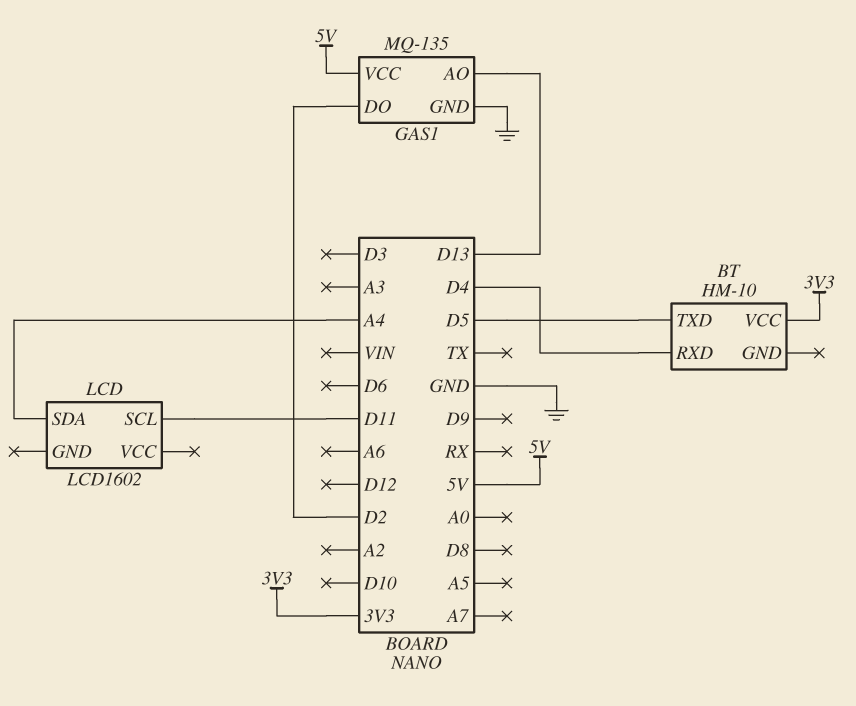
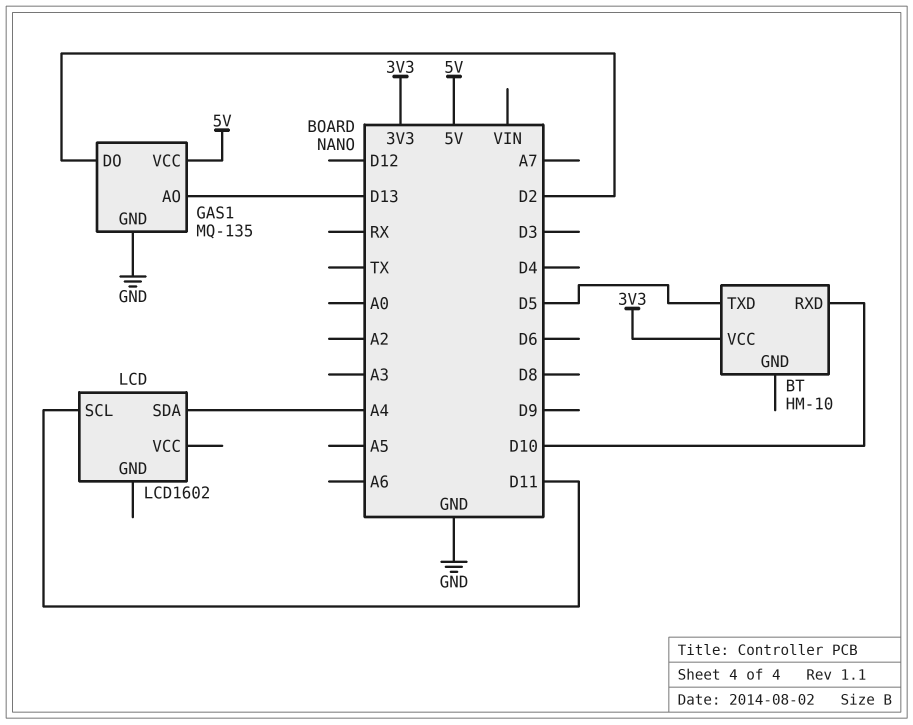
BT pin RXD: D4 -> D10

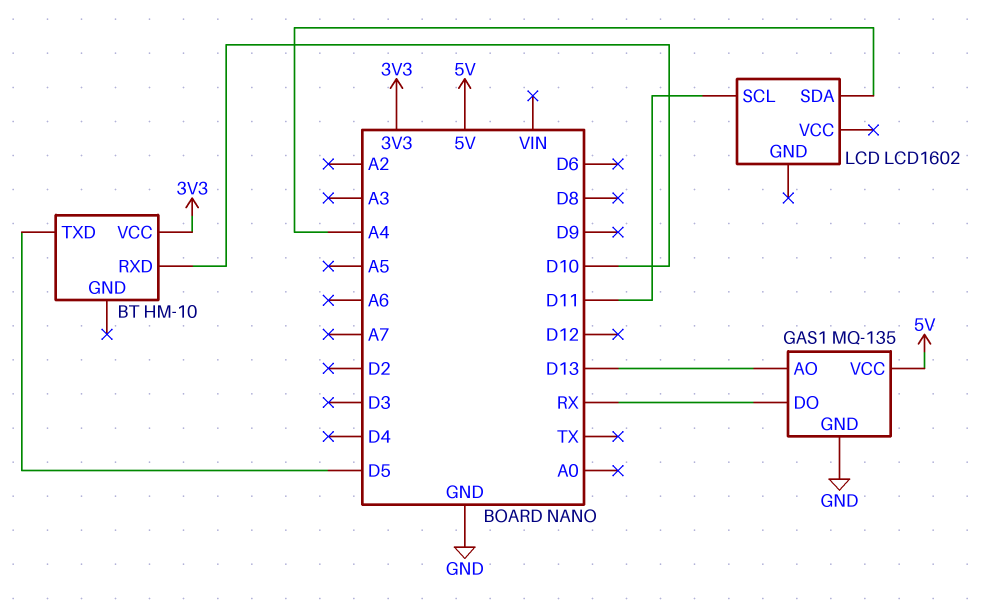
GAS1 pin DO: D2 -> RX

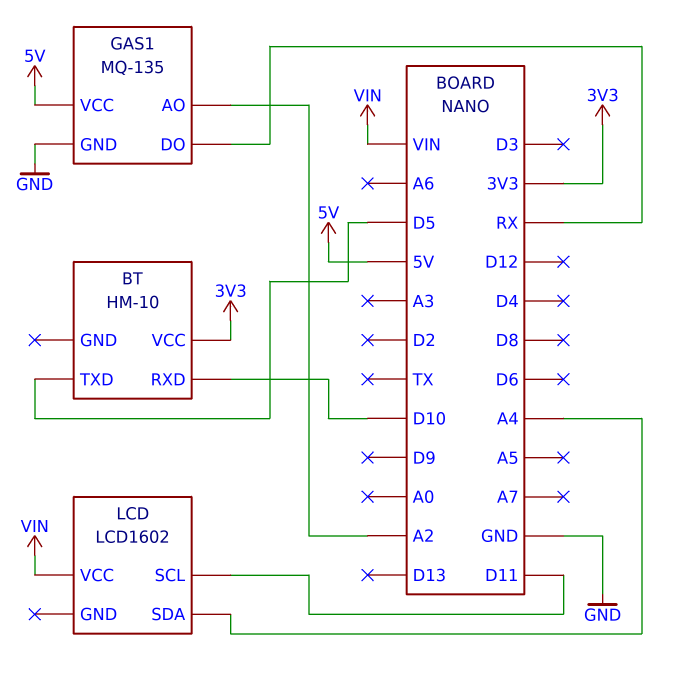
GAS1 pin AO: D13 -> A2
LCD pin VCC: none -> VIN

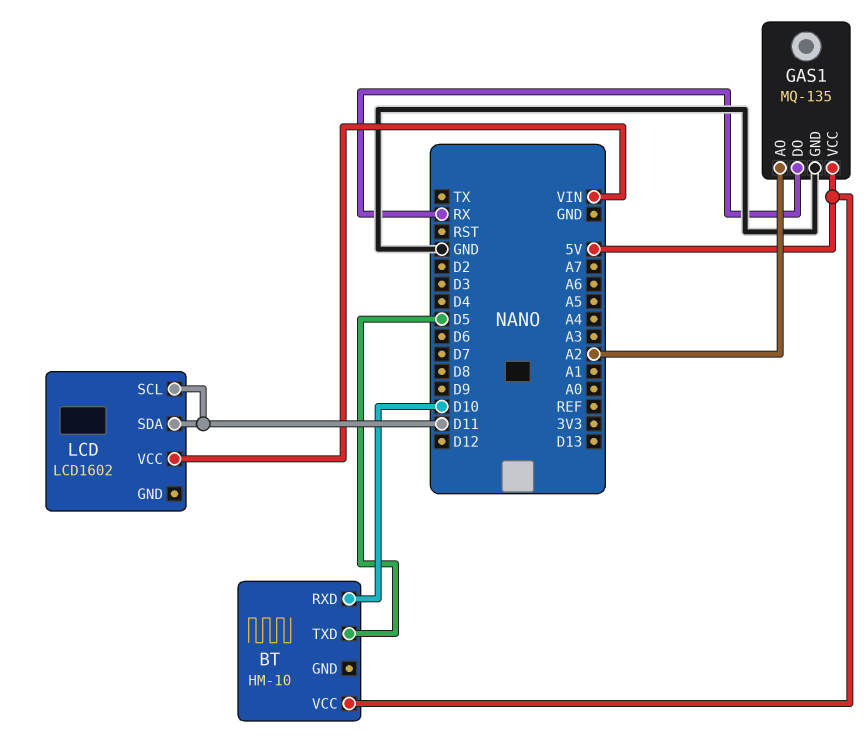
BT pin VCC: 3V3 -> 5V
LCD pin SDA: A4 -> D11

